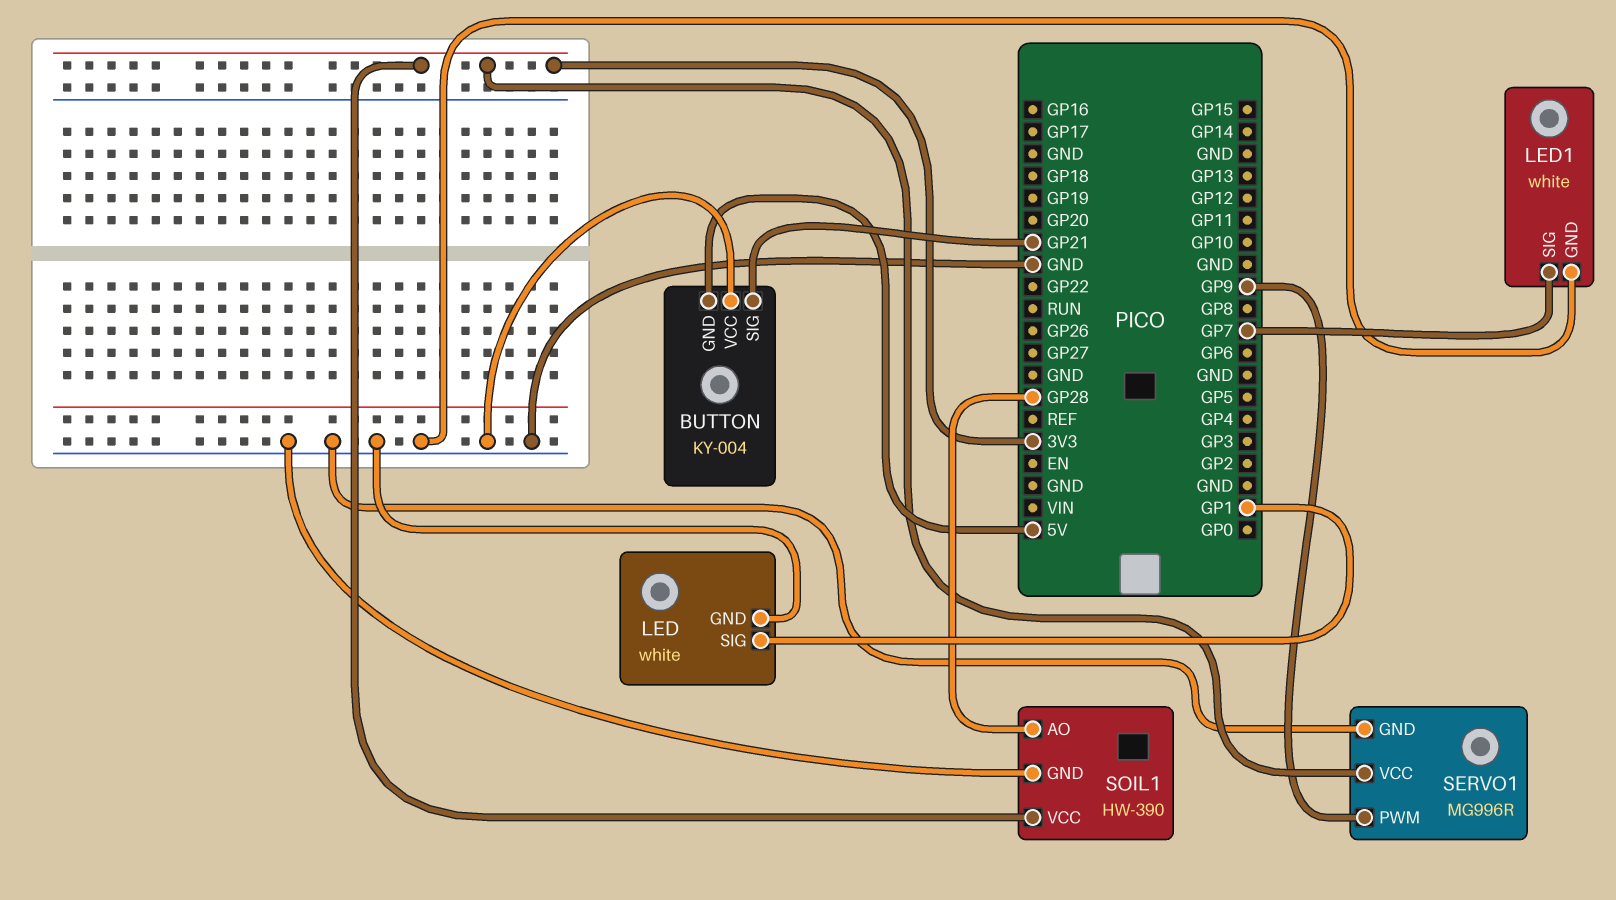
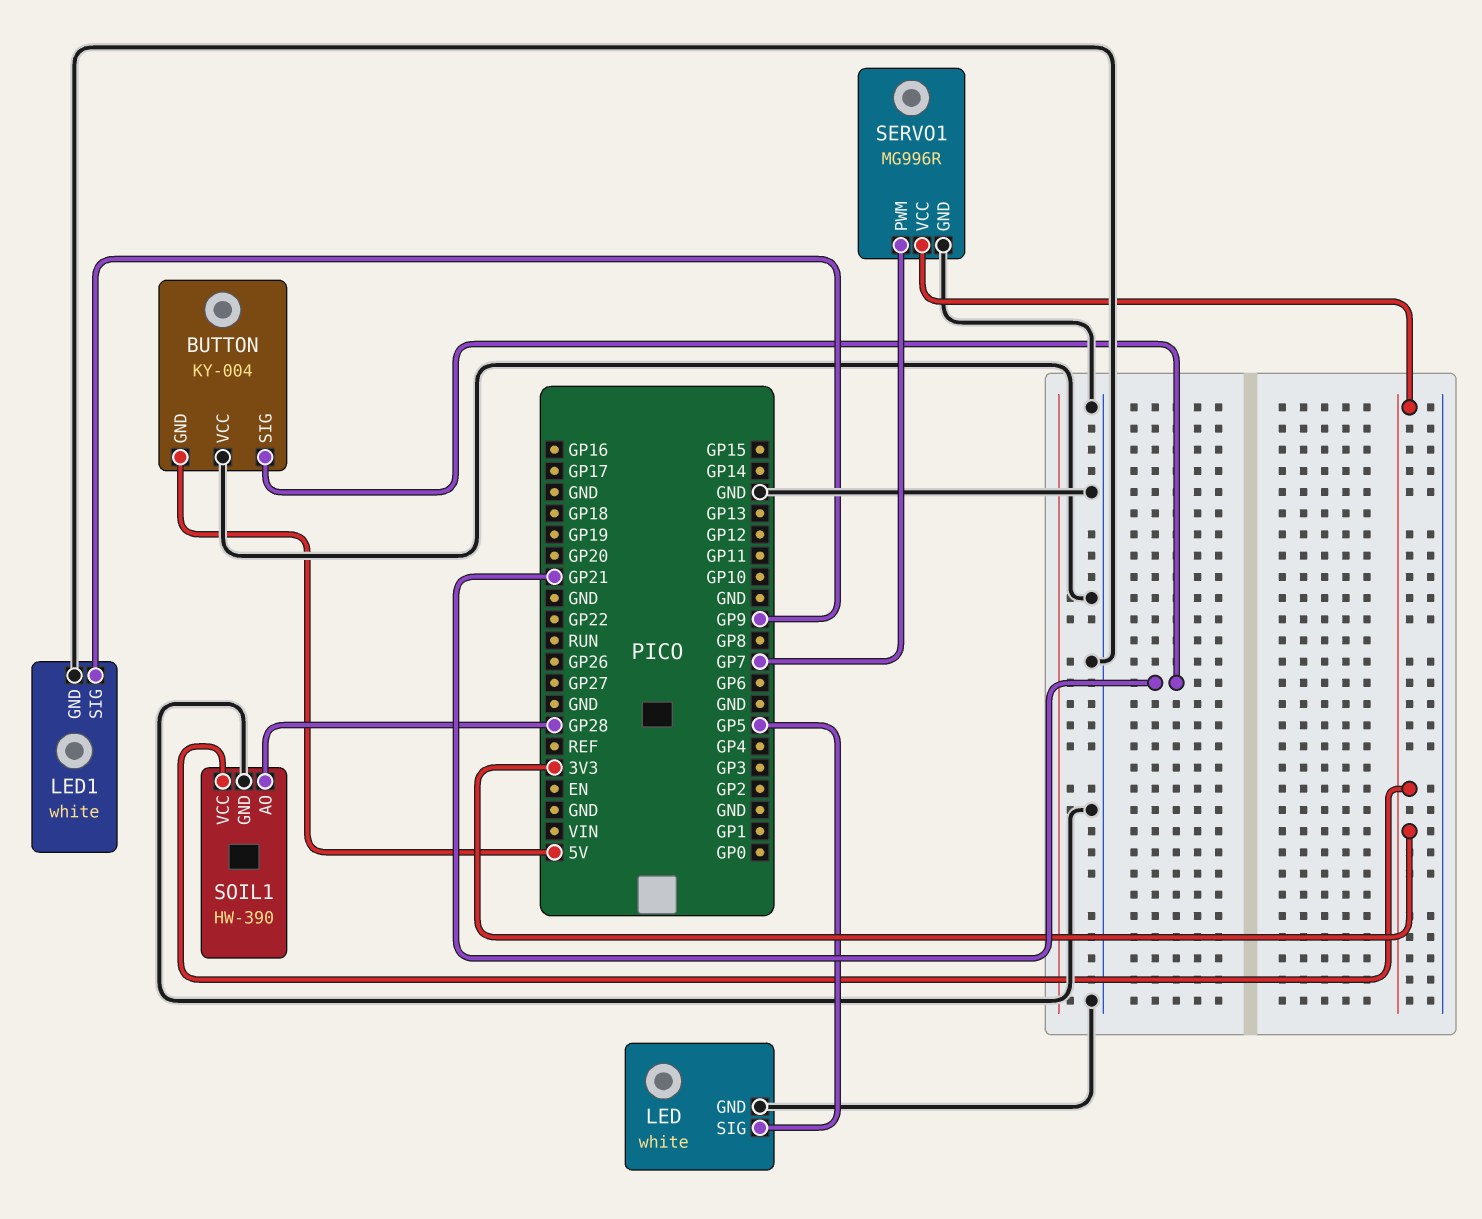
LED pin SIG: GP1 -> GP5
LED1 pin SIG: GP7 -> GP9
SERVO1 pin PWM: GP9 -> GP7

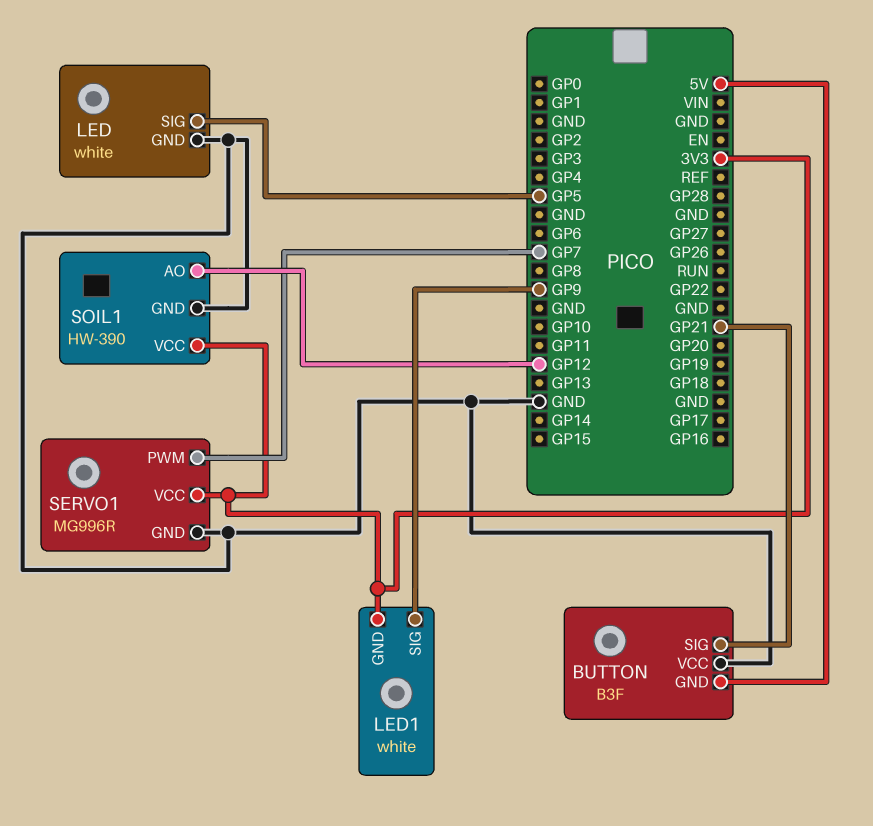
BUTTON: KY-004 -> B3F
LED1 pin GND: GND -> 3V3
SOIL1 pin AO: GP28 -> GP12

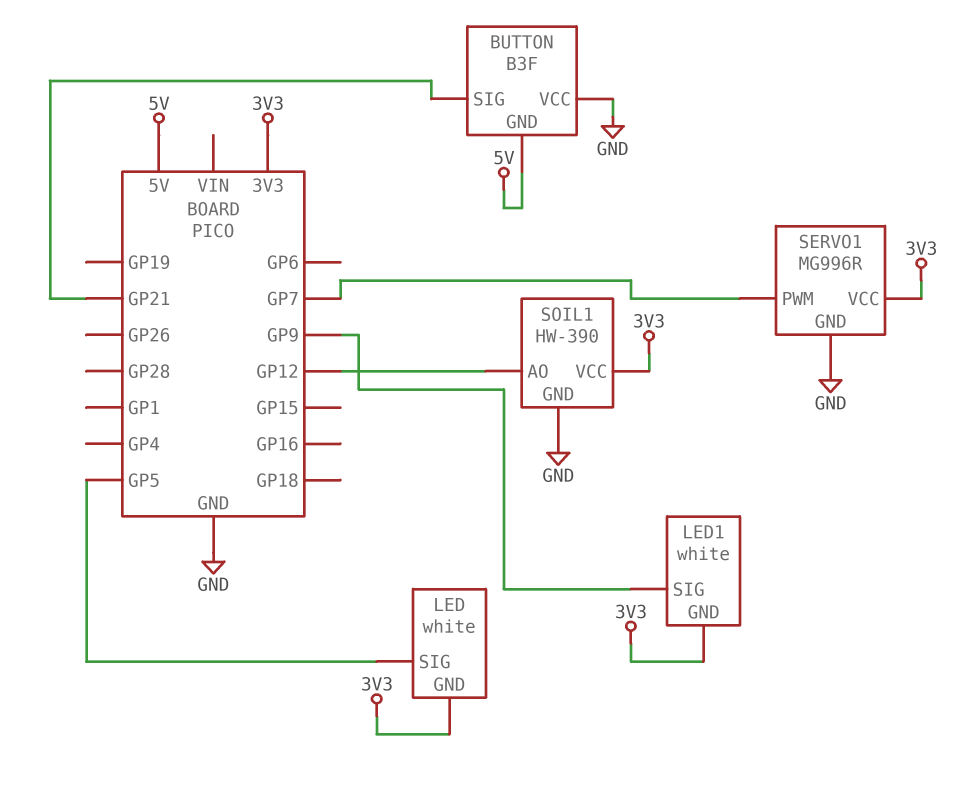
LED pin GND: GND -> 3V3

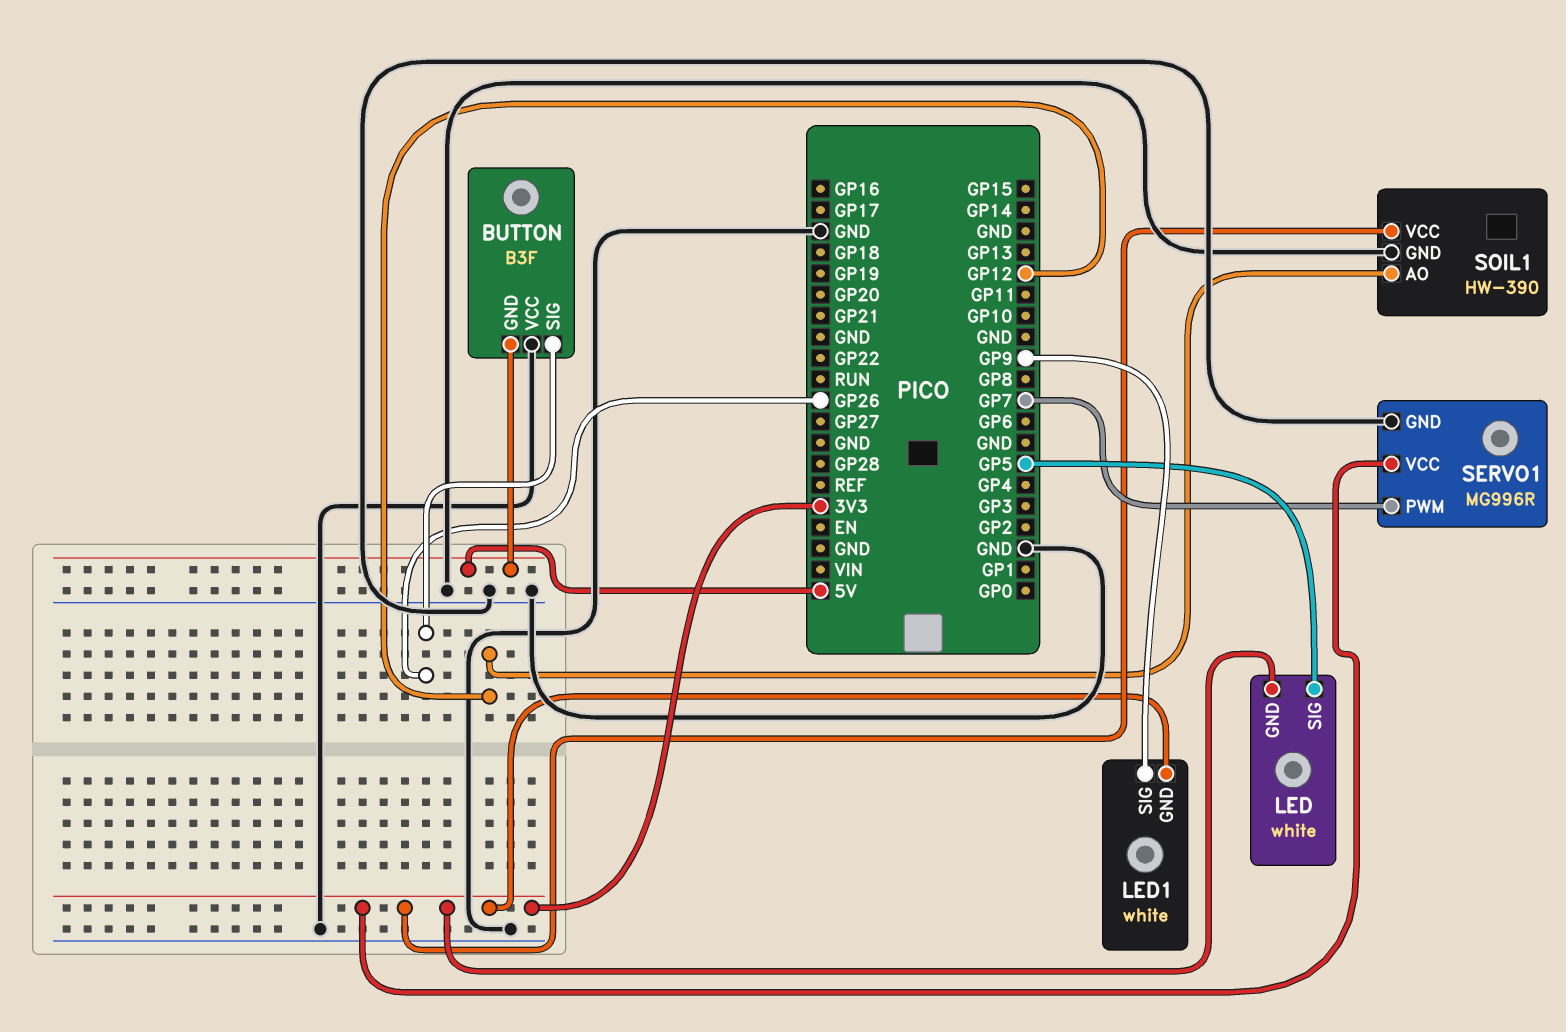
BUTTON pin SIG: GP21 -> GP26

